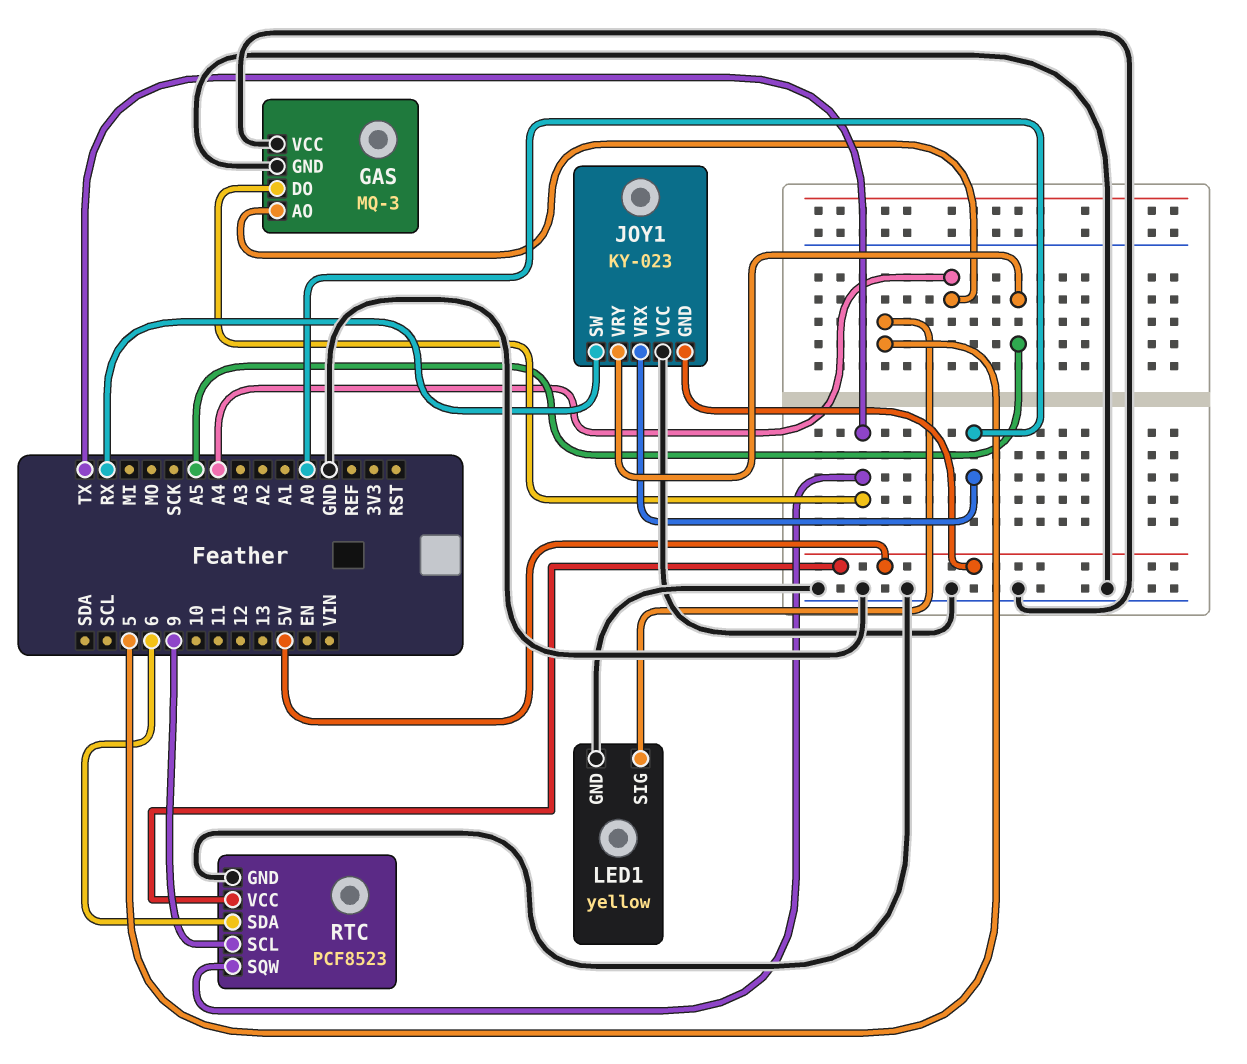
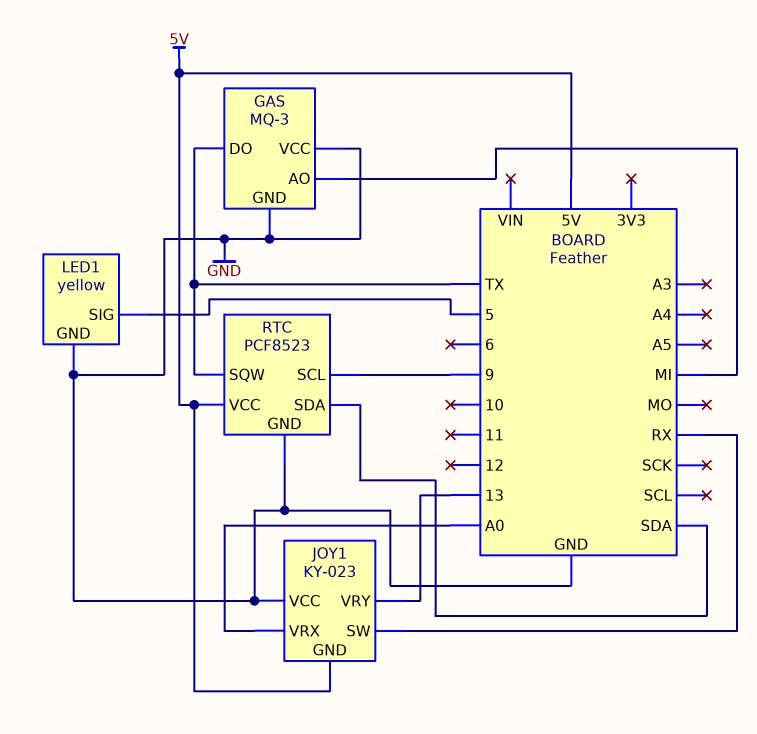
GAS pin AO: A4 -> MI
JOY1 pin VRY: A5 -> 13
RTC pin SDA: 6 -> SDA

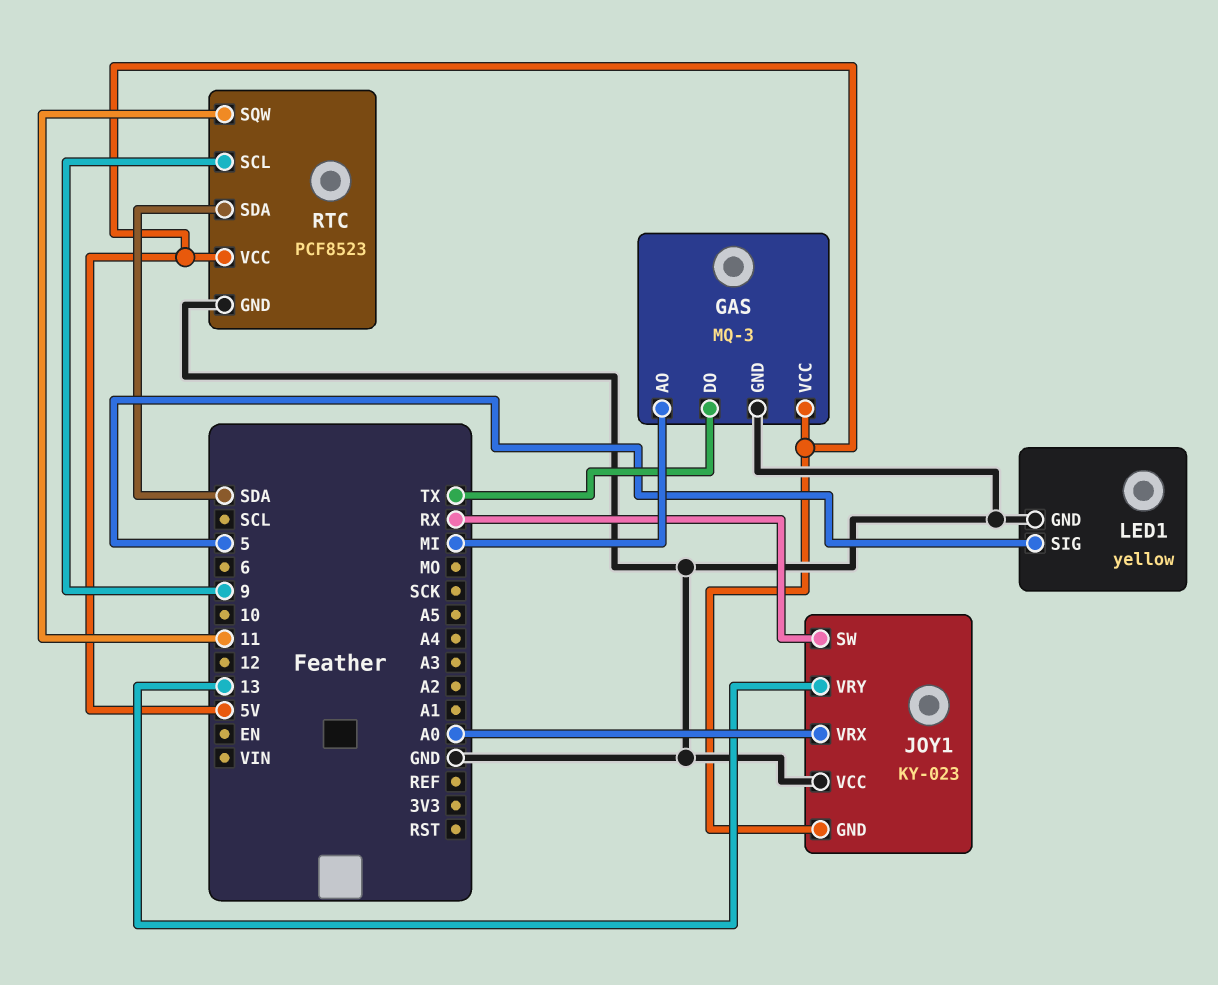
GAS pin VCC: GND -> 5V
RTC pin SQW: TX -> 11

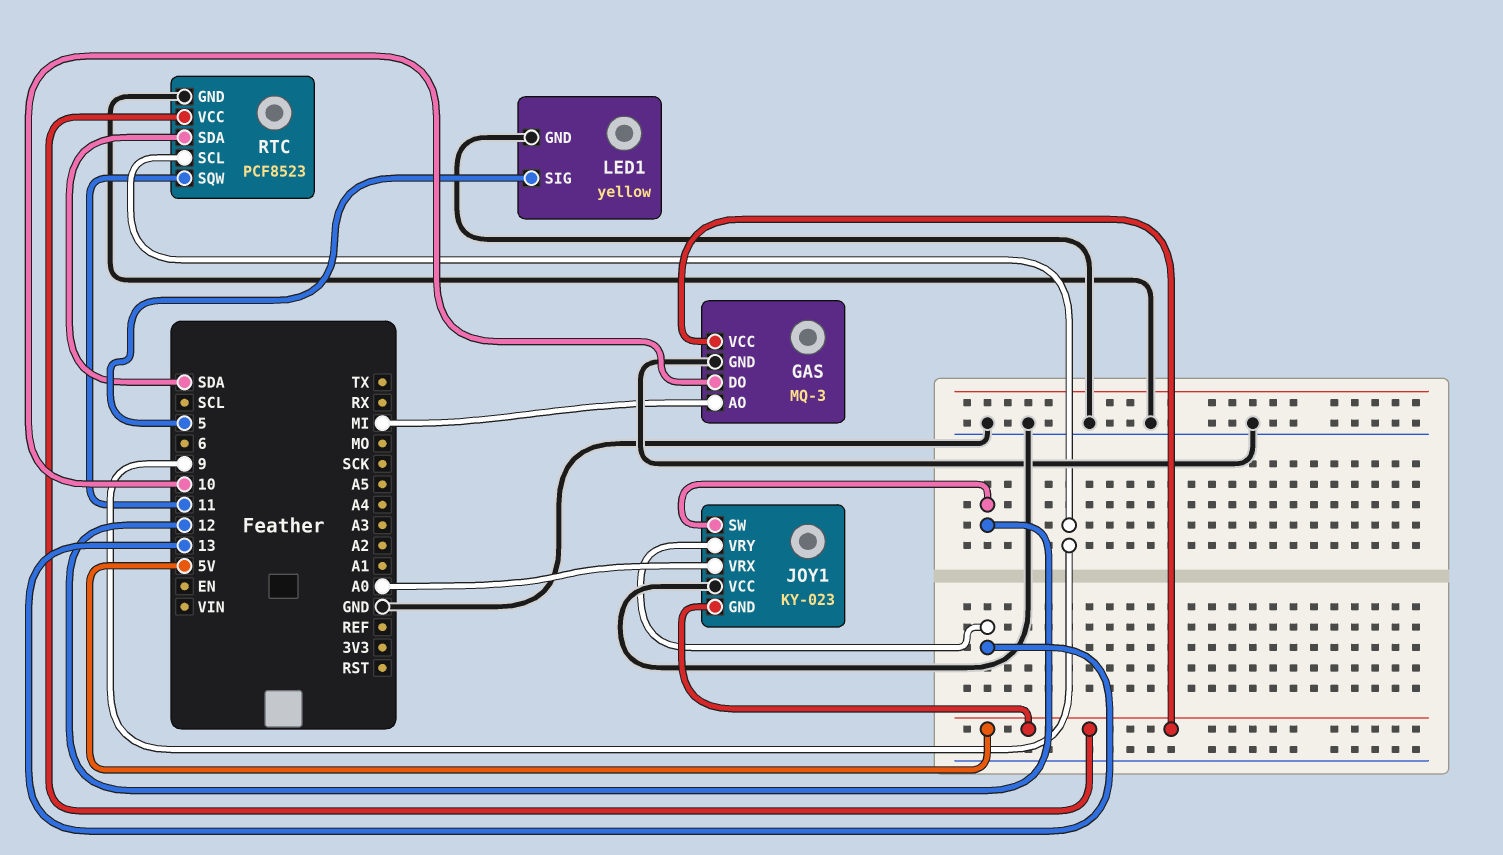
GAS pin DO: TX -> 10
JOY1 pin SW: RX -> 12

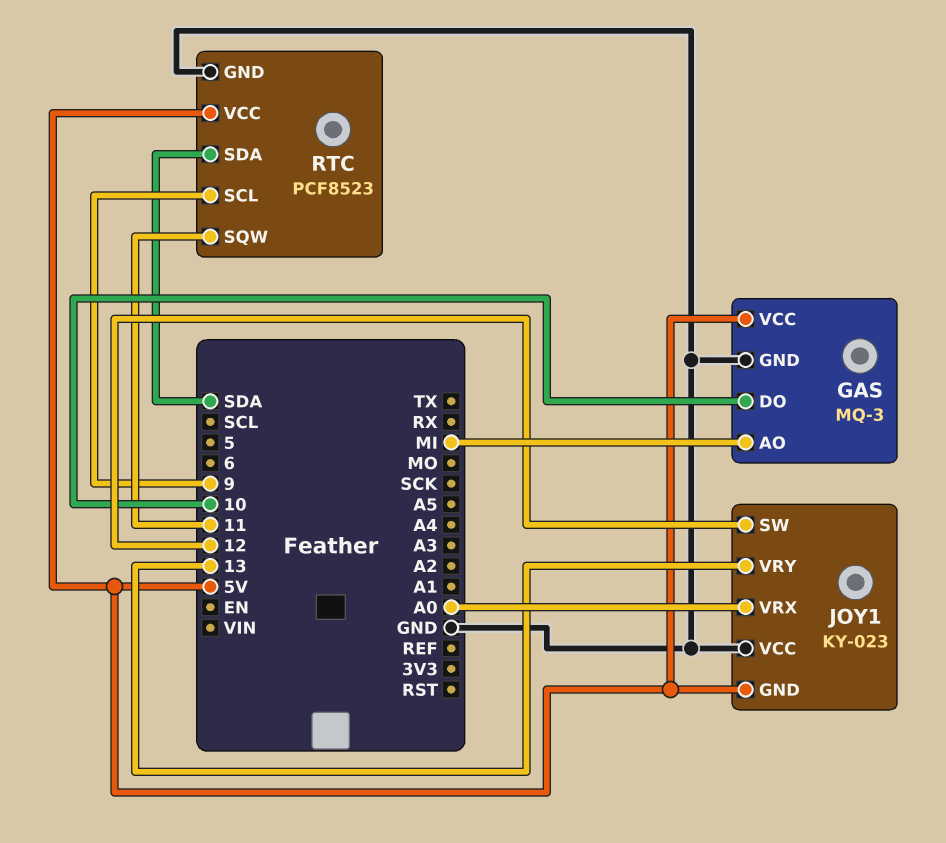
LED1: yellow -> none
LED1 pin GND: GND -> none
LED1 pin SIG: 5 -> none

